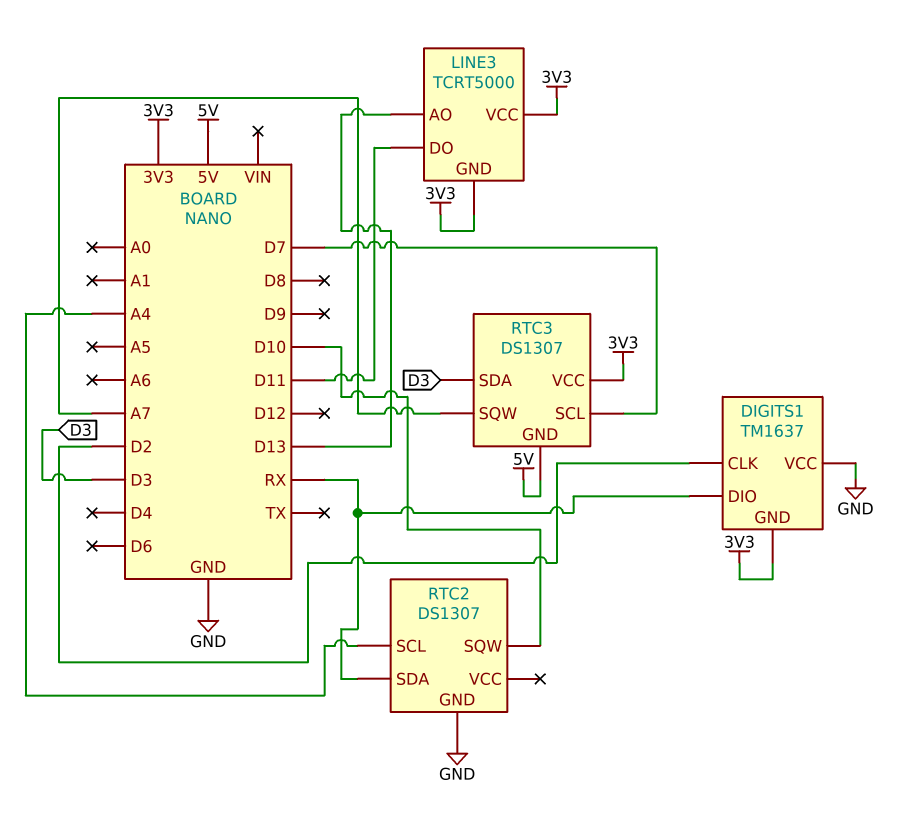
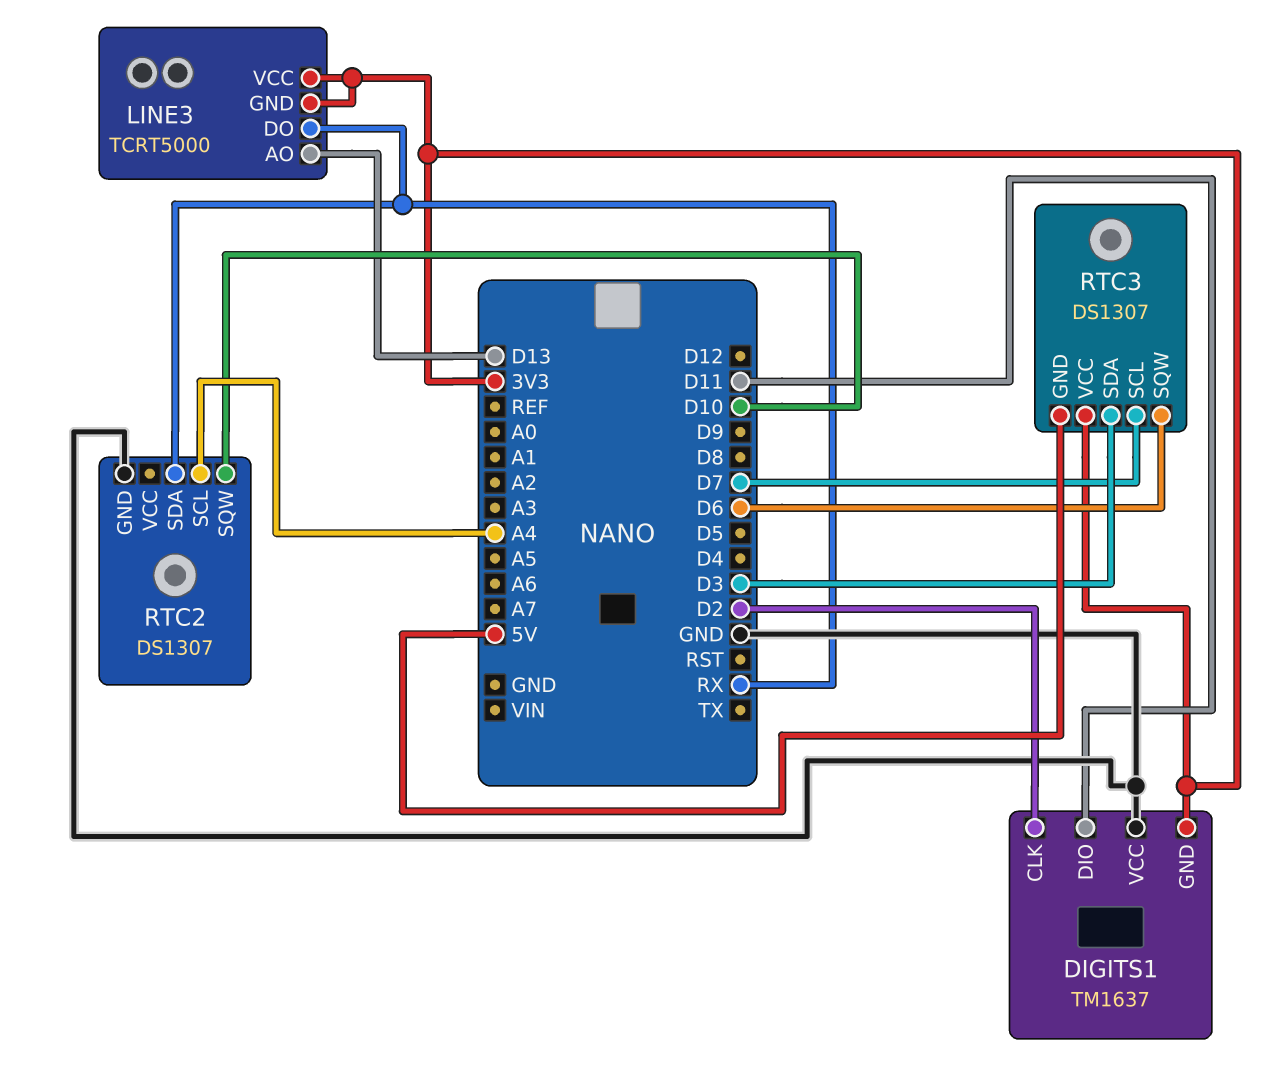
DIGITS1 pin DIO: RX -> D11
LINE3 pin DO: D11 -> RX
RTC3 pin SQW: A7 -> D6

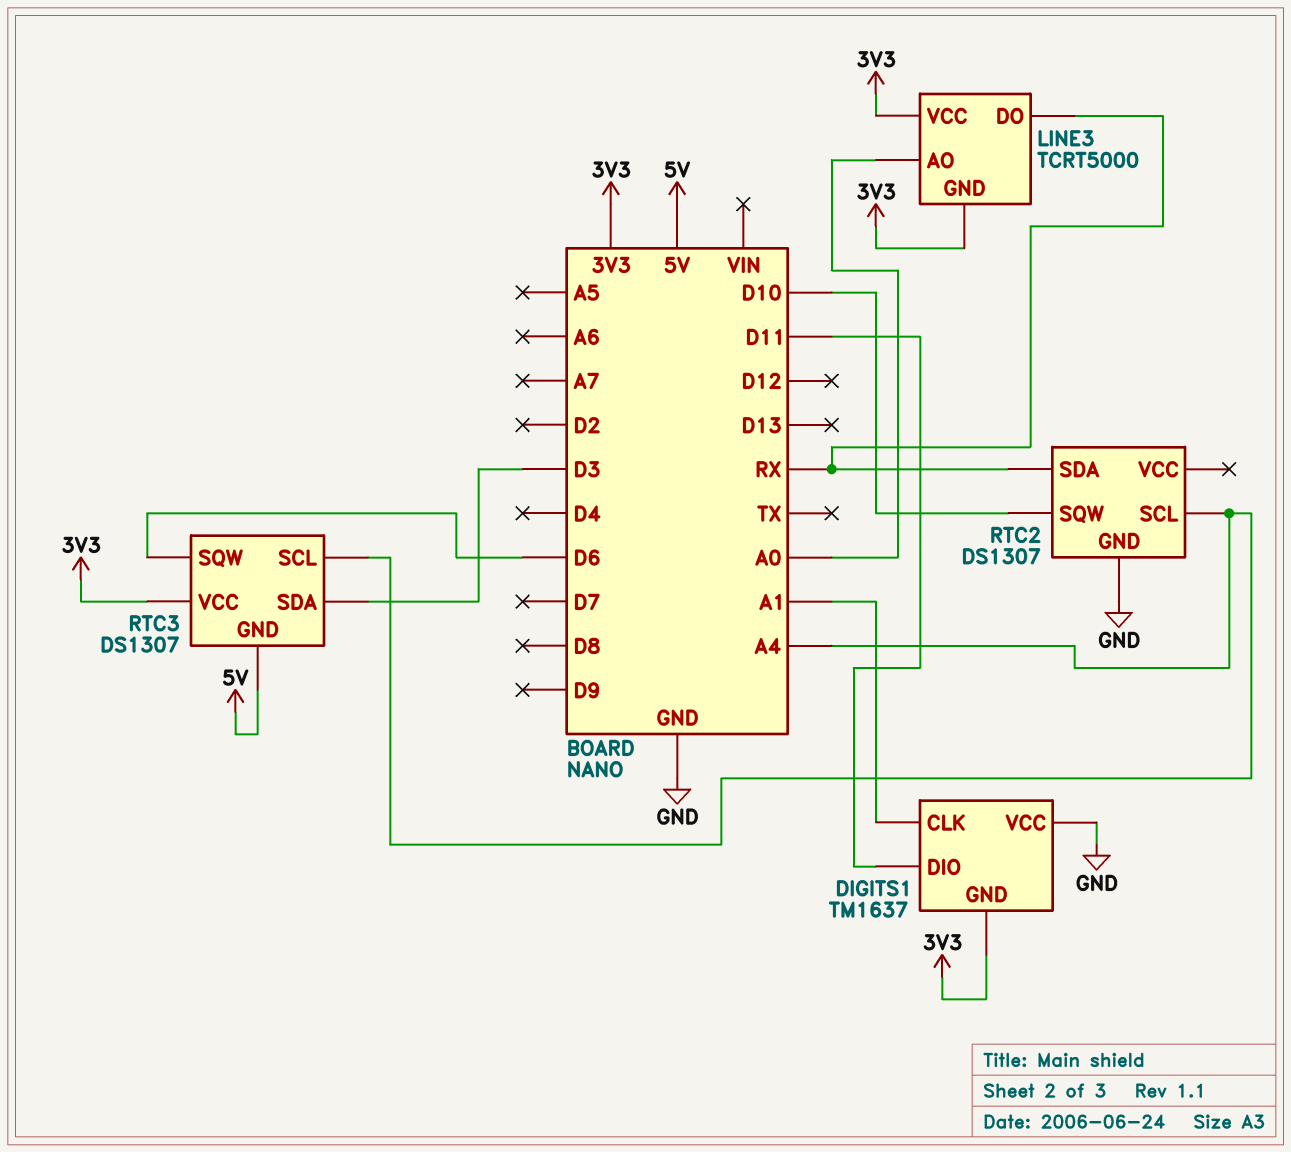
DIGITS1 pin CLK: D2 -> A1
LINE3 pin AO: D13 -> A0
RTC3 pin SCL: D7 -> A4

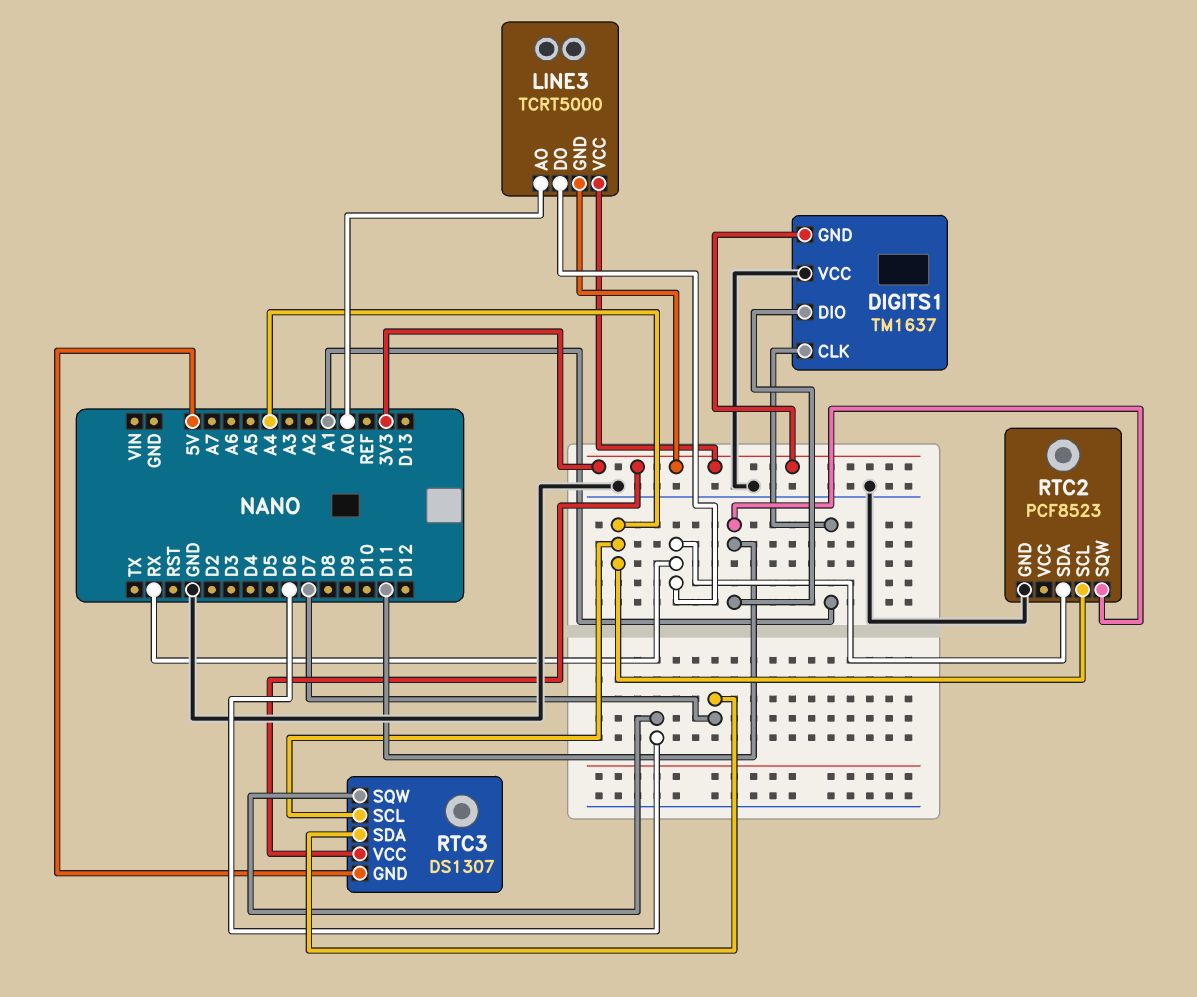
RTC2: DS1307 -> PCF8523
RTC2 pin SQW: D10 -> D11
RTC3 pin SDA: D3 -> D7

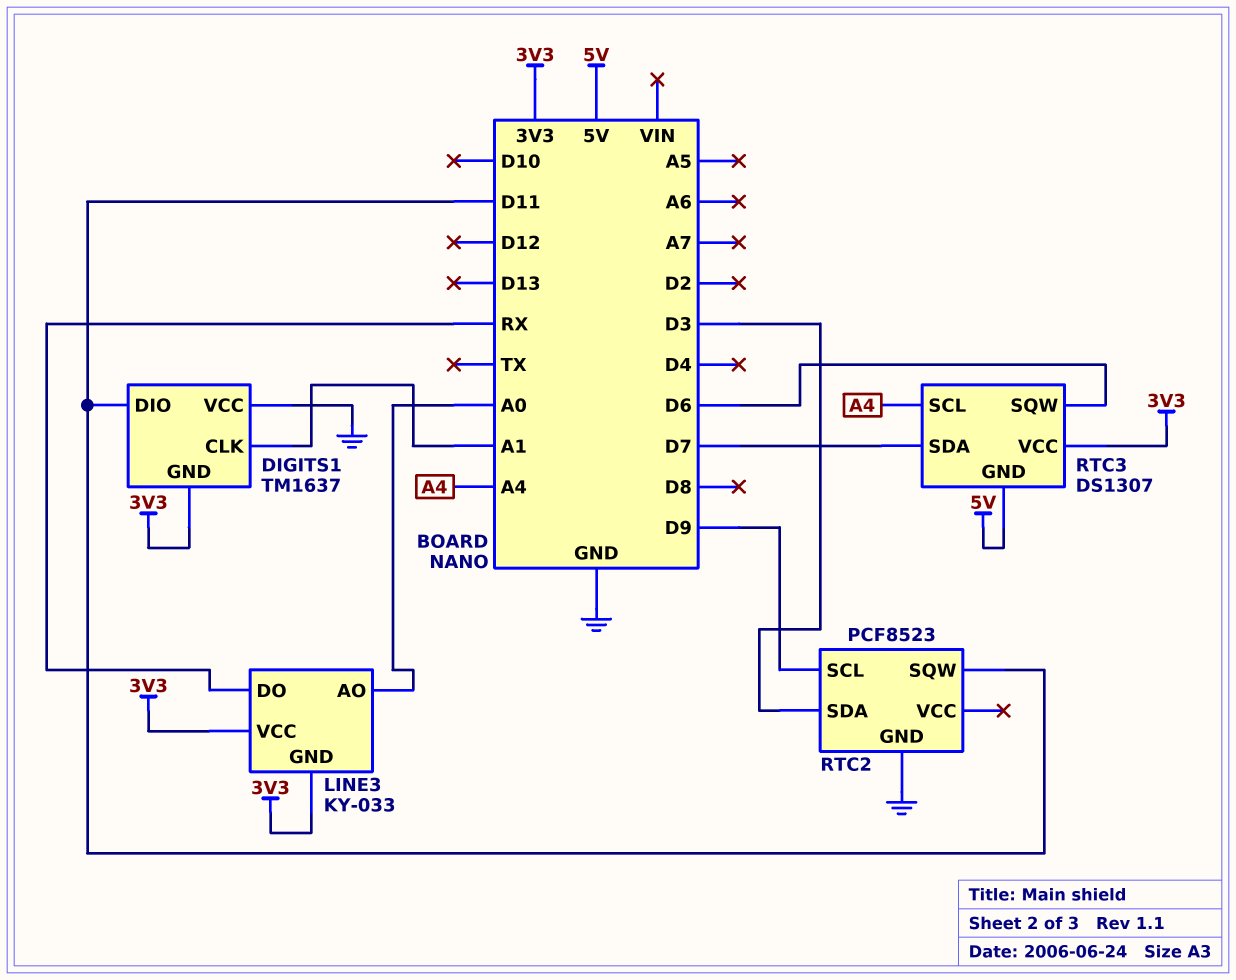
LINE3: TCRT5000 -> KY-033
RTC2 pin SCL: A4 -> D9
RTC2 pin SDA: RX -> D3

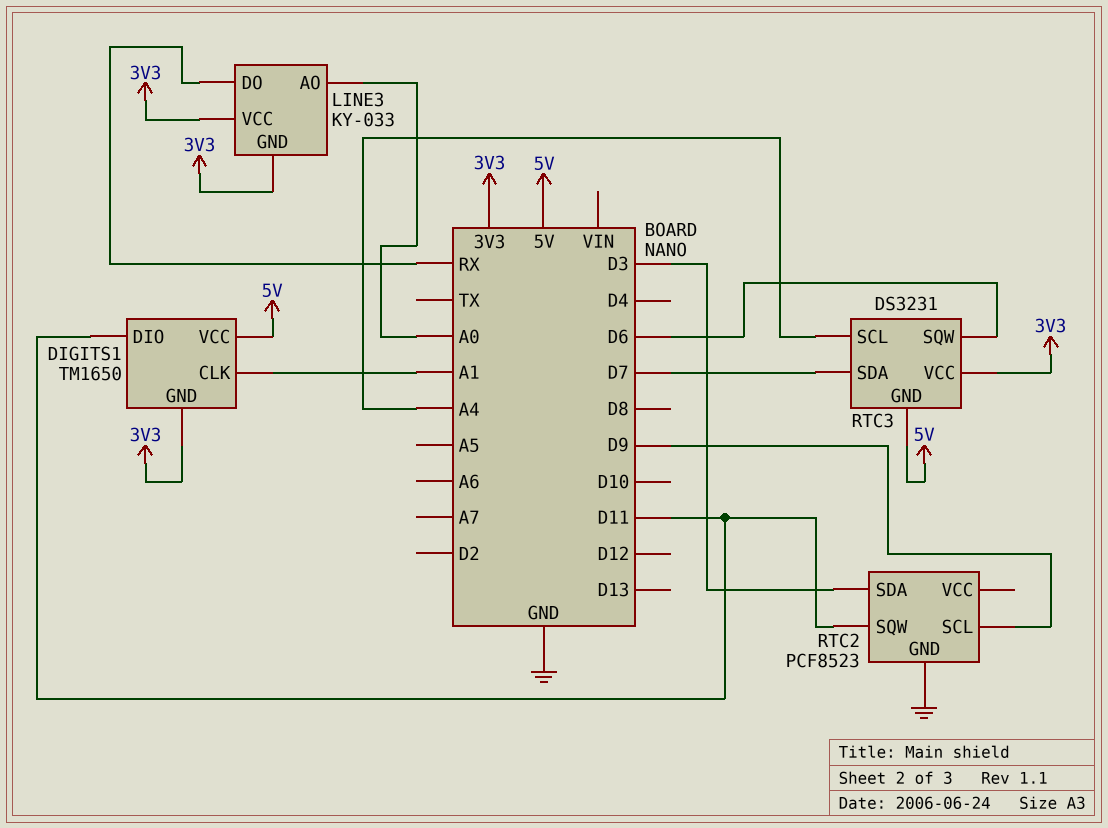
DIGITS1: TM1637 -> TM1650
DIGITS1 pin VCC: GND -> 5V
RTC3: DS1307 -> DS3231

